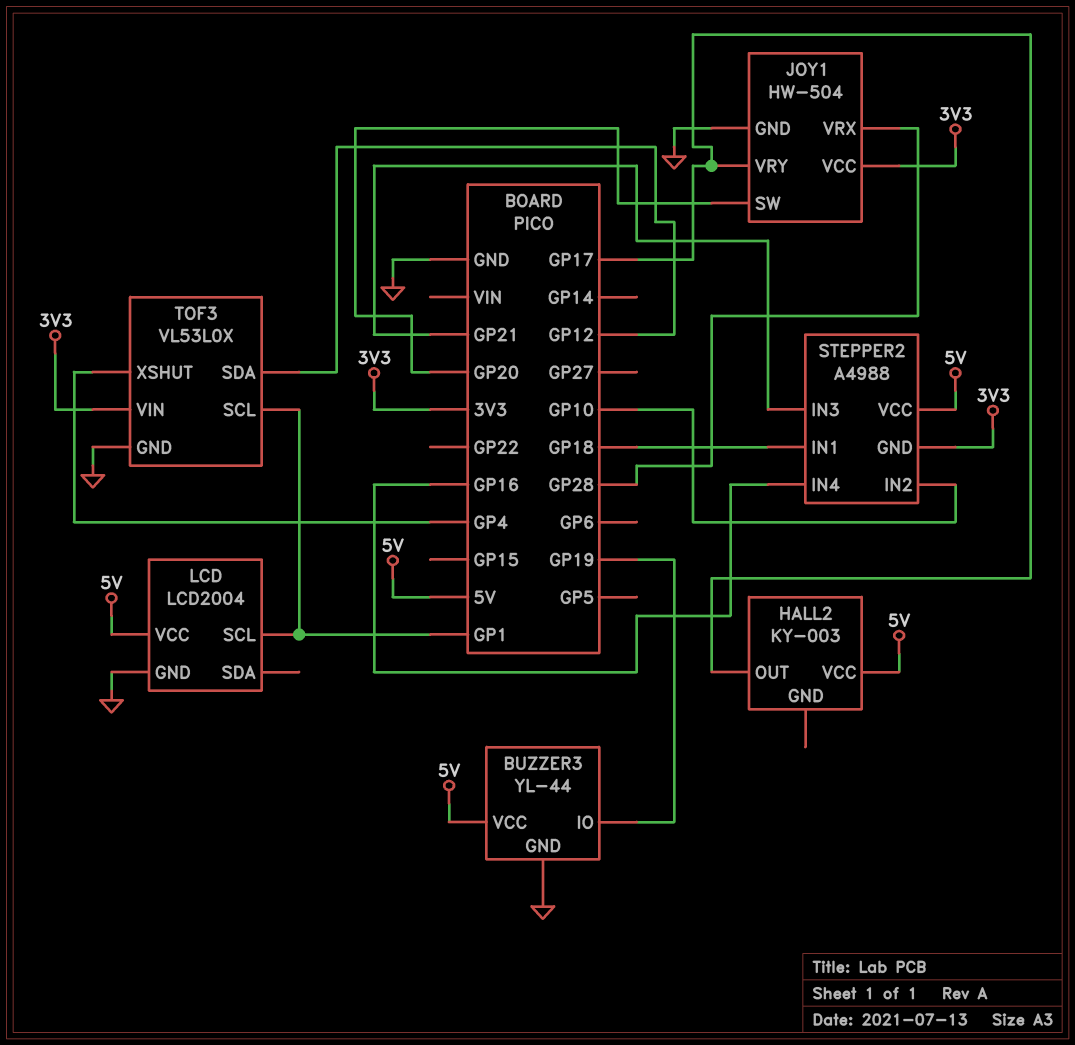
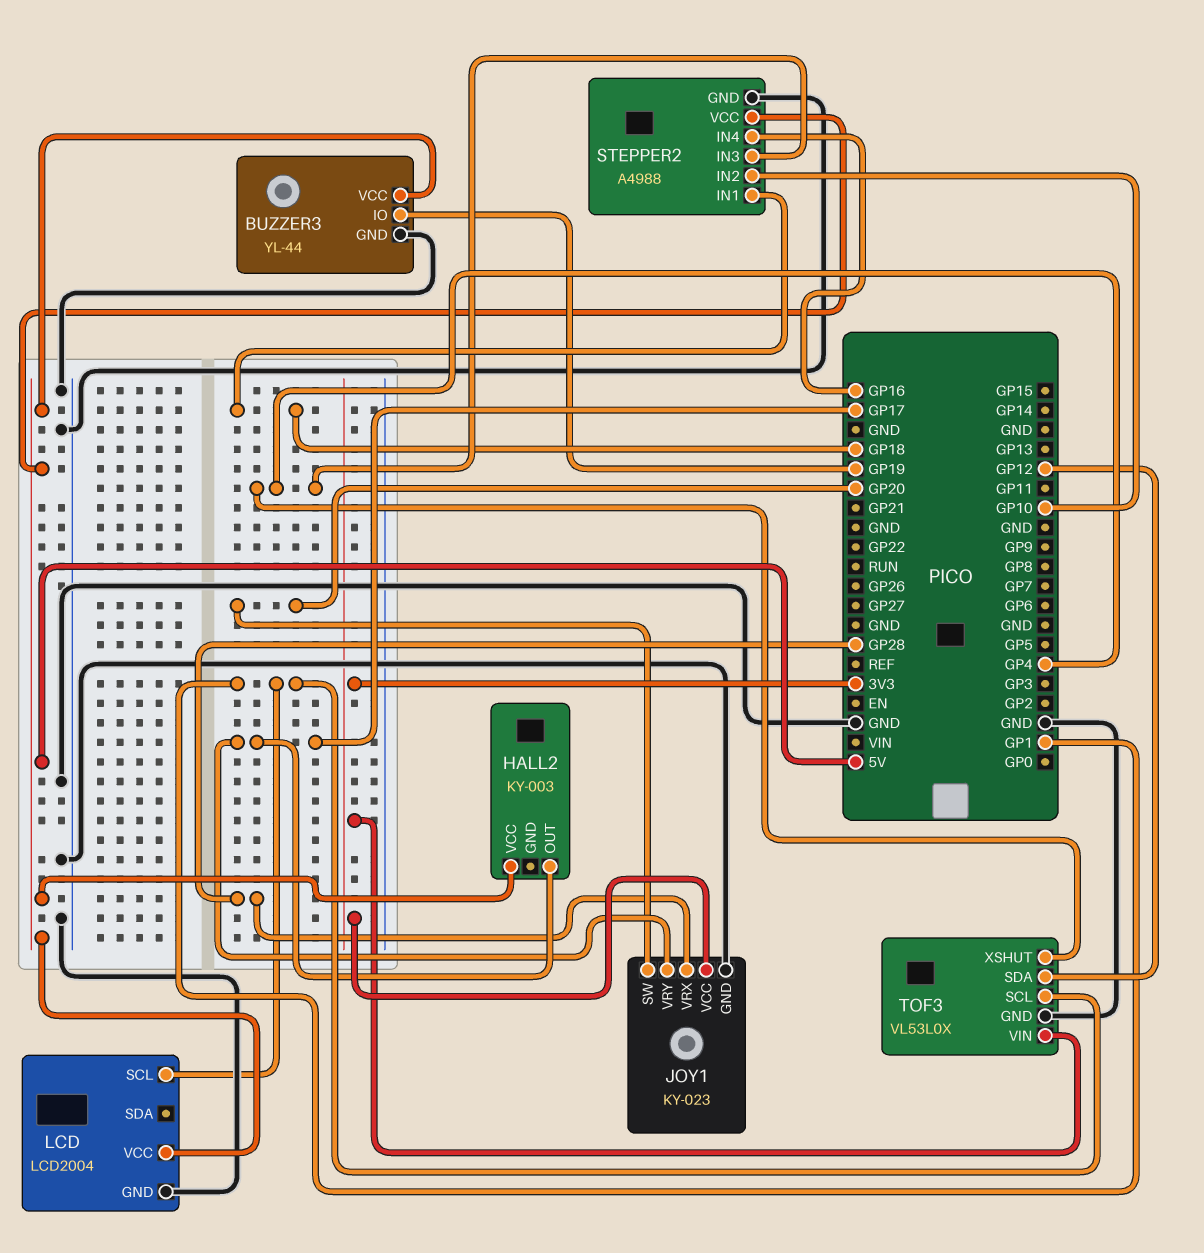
JOY1: HW-504 -> KY-023
STEPPER2 pin GND: 3V3 -> GND
STEPPER2 pin IN3: GP21 -> GP4

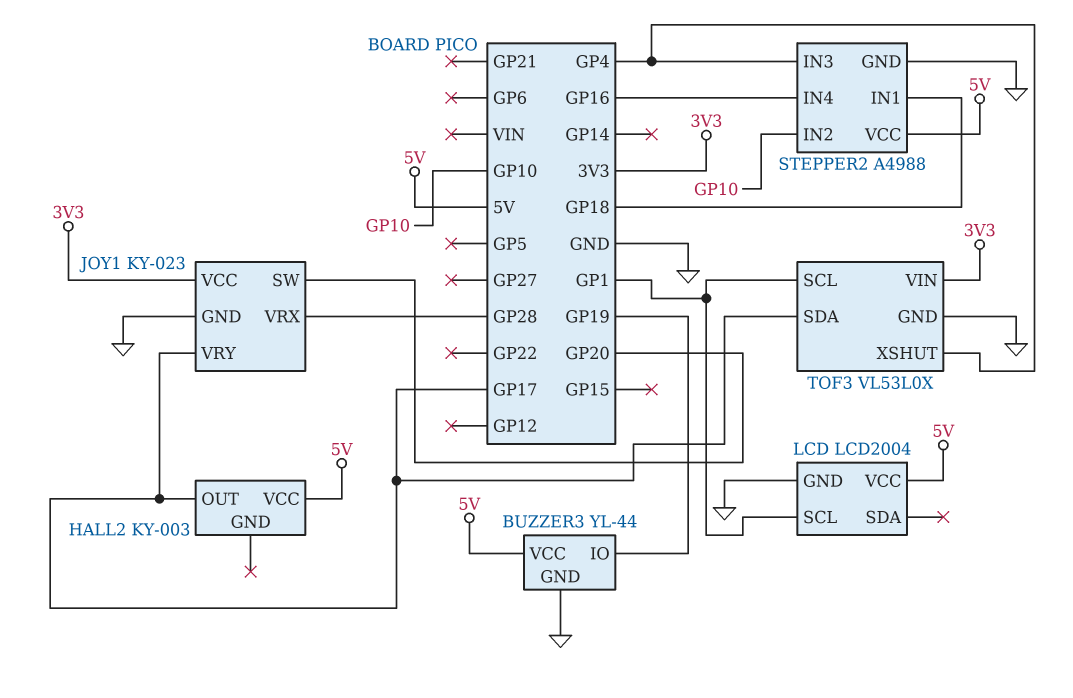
TOF3 pin SDA: GP12 -> GP17

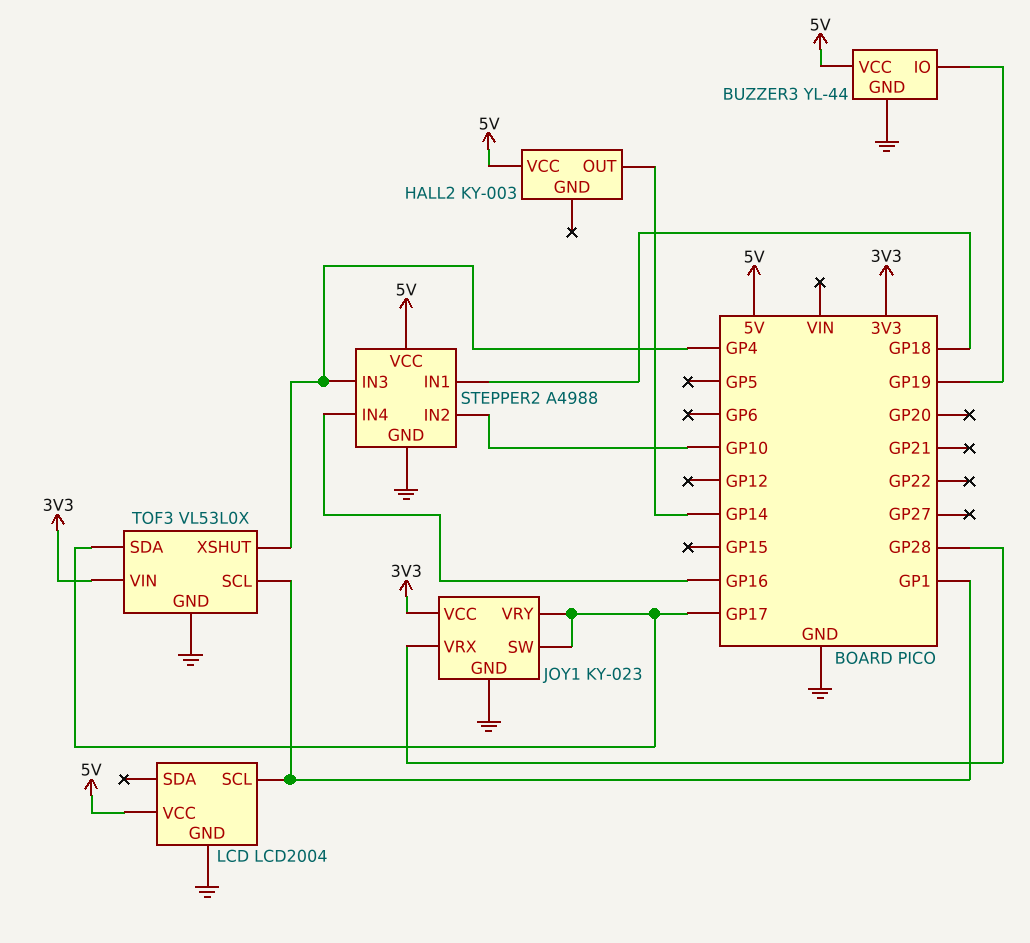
HALL2 pin OUT: GP17 -> GP14
JOY1 pin SW: GP20 -> GP17

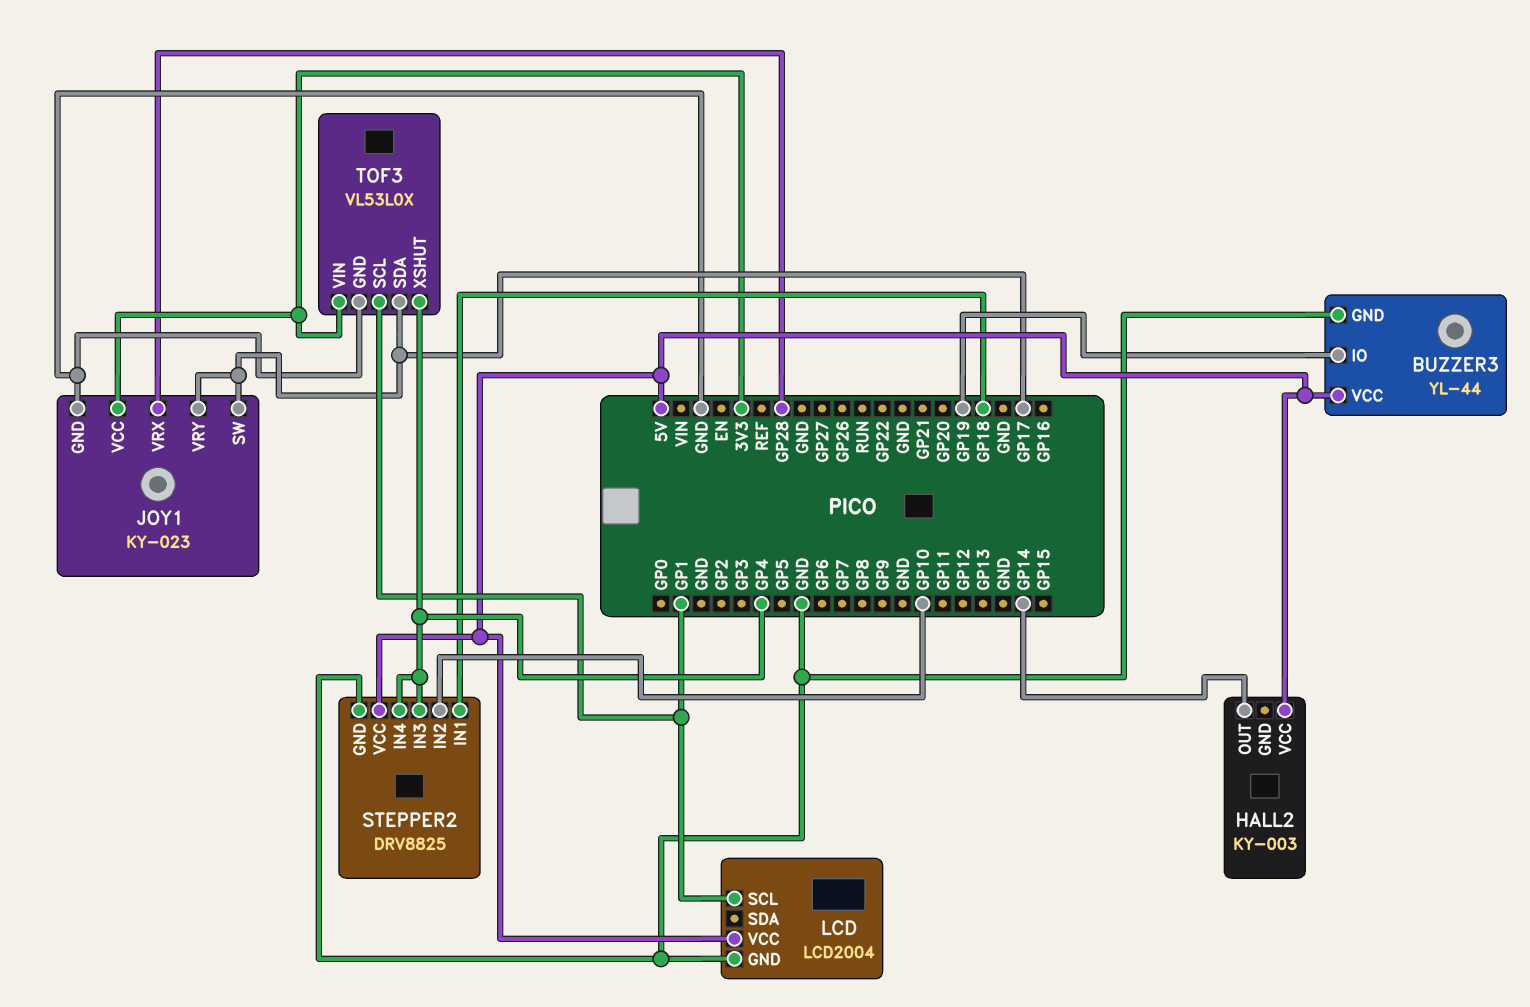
STEPPER2: A4988 -> DRV8825
STEPPER2 pin IN4: GP16 -> GP4

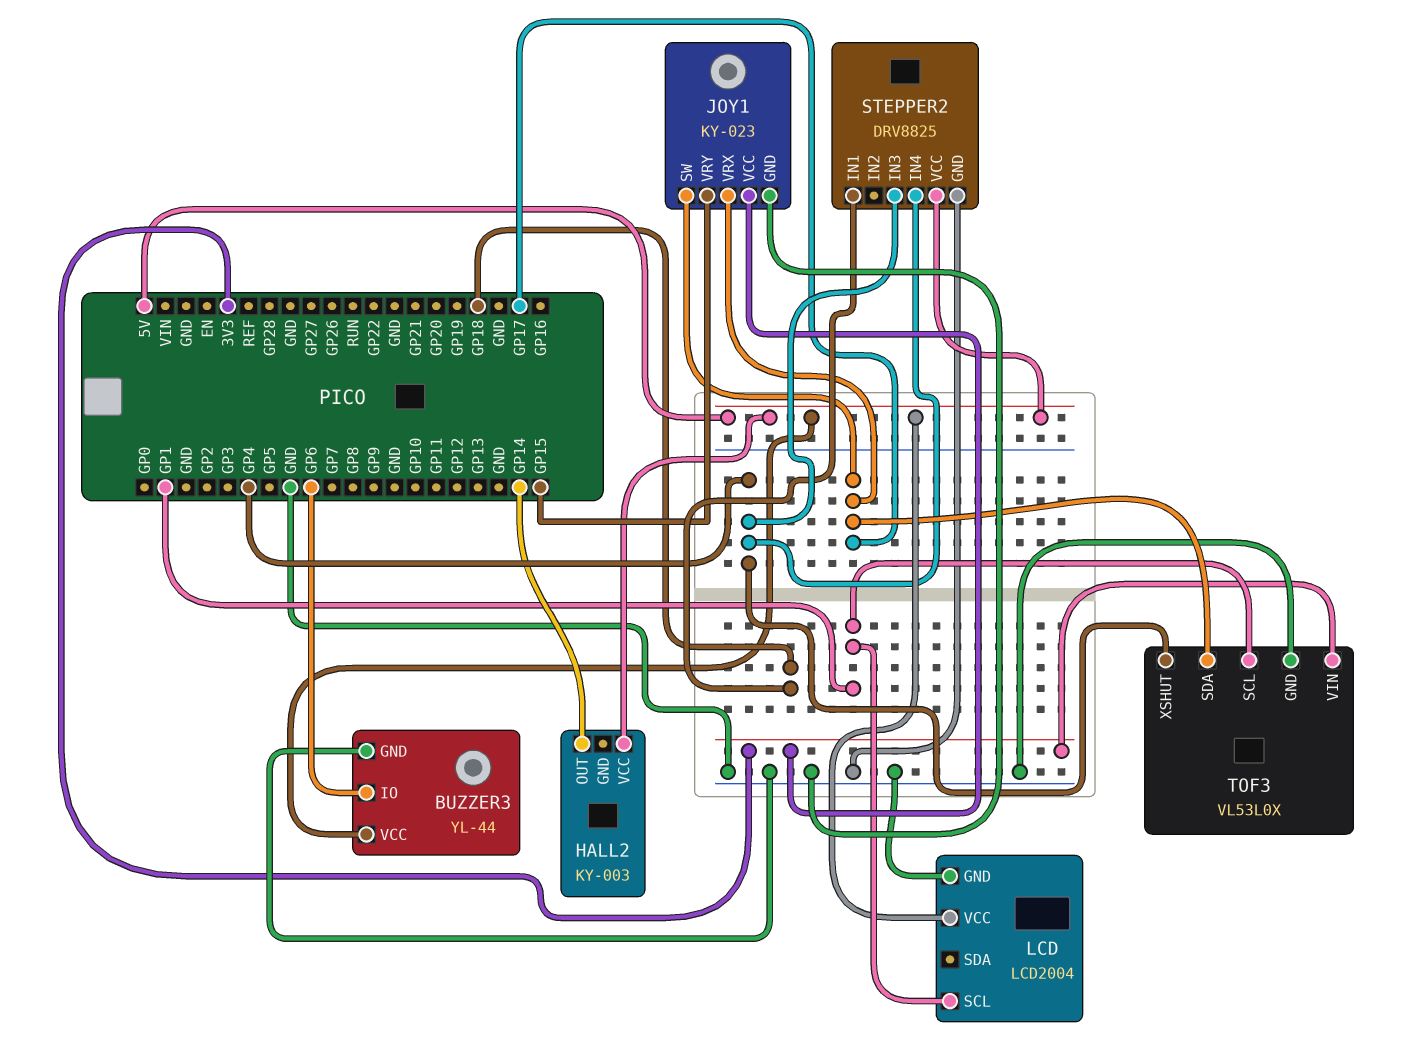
BUZZER3 pin IO: GP19 -> GP6
JOY1 pin VRX: GP28 -> GP17
JOY1 pin VRY: GP17 -> GP15
STEPPER2 pin IN2: GP10 -> none

